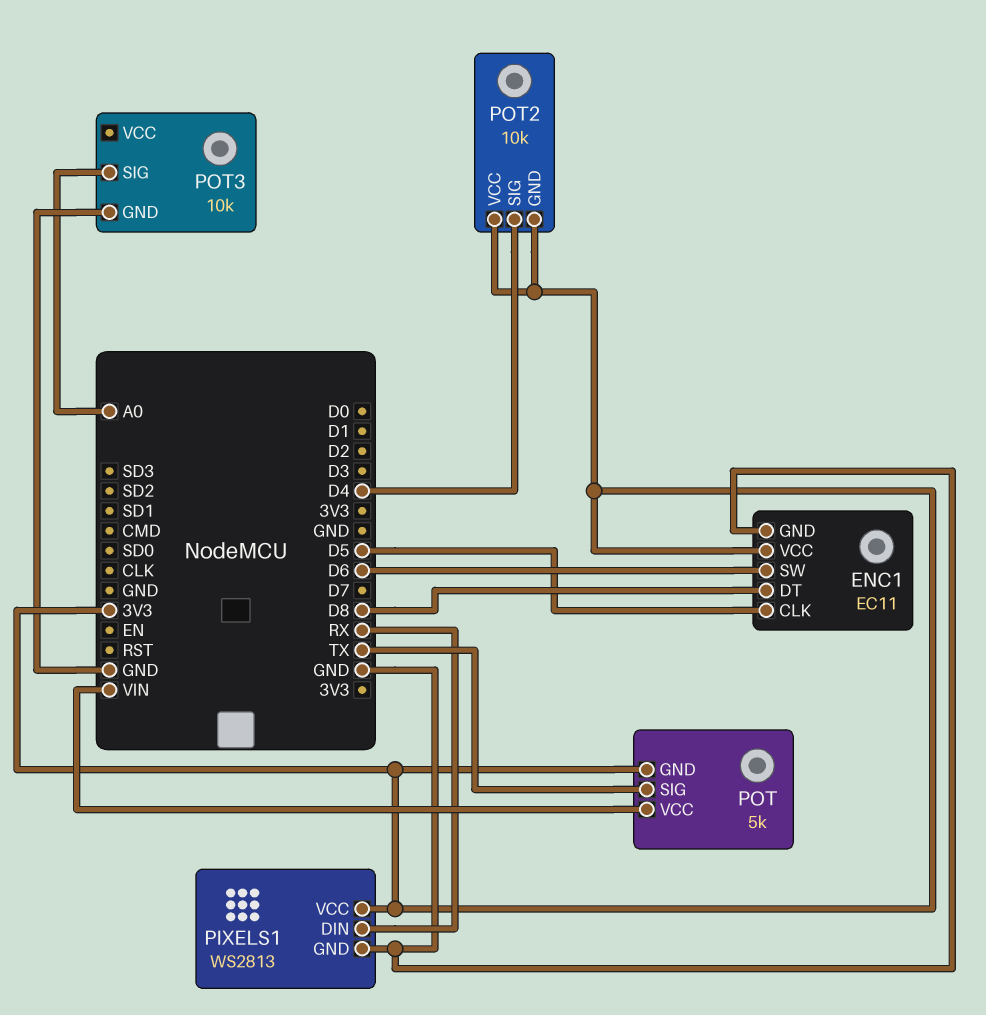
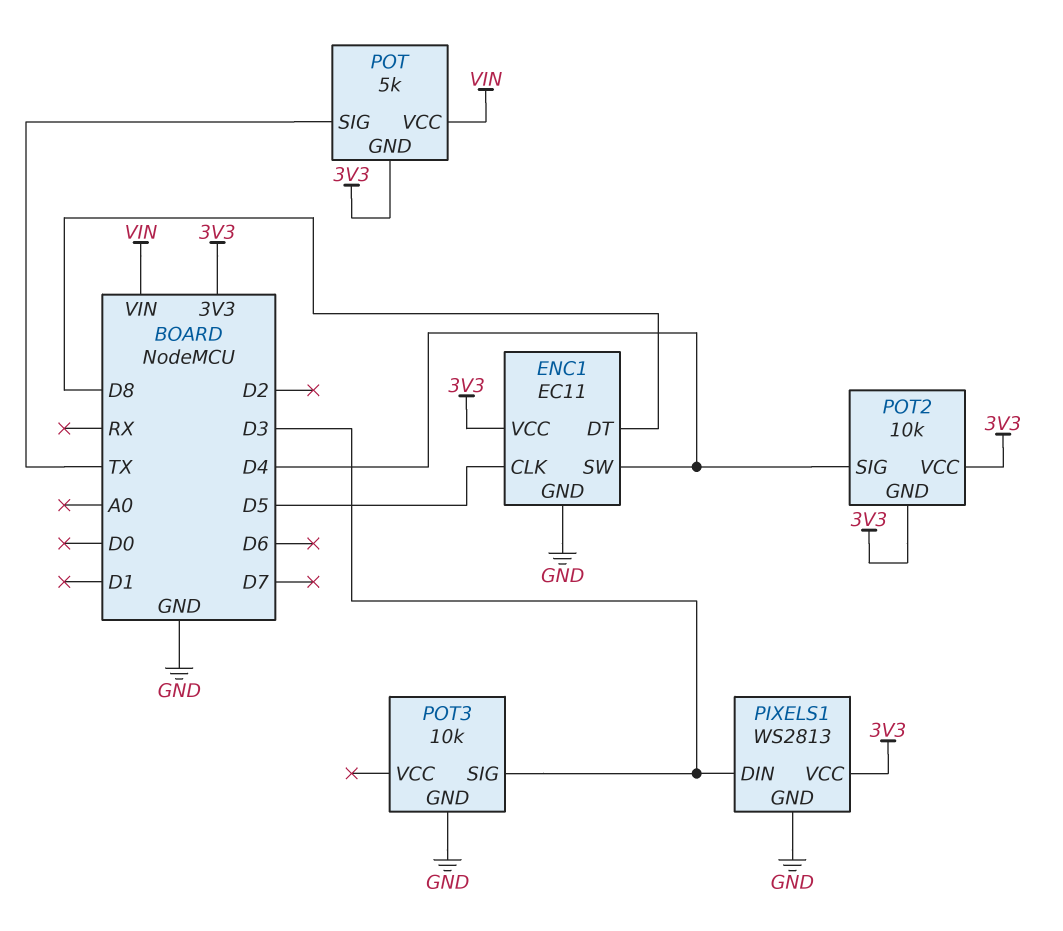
ENC1 pin SW: D6 -> D4
PIXELS1 pin DIN: RX -> D3
POT3 pin SIG: A0 -> D3

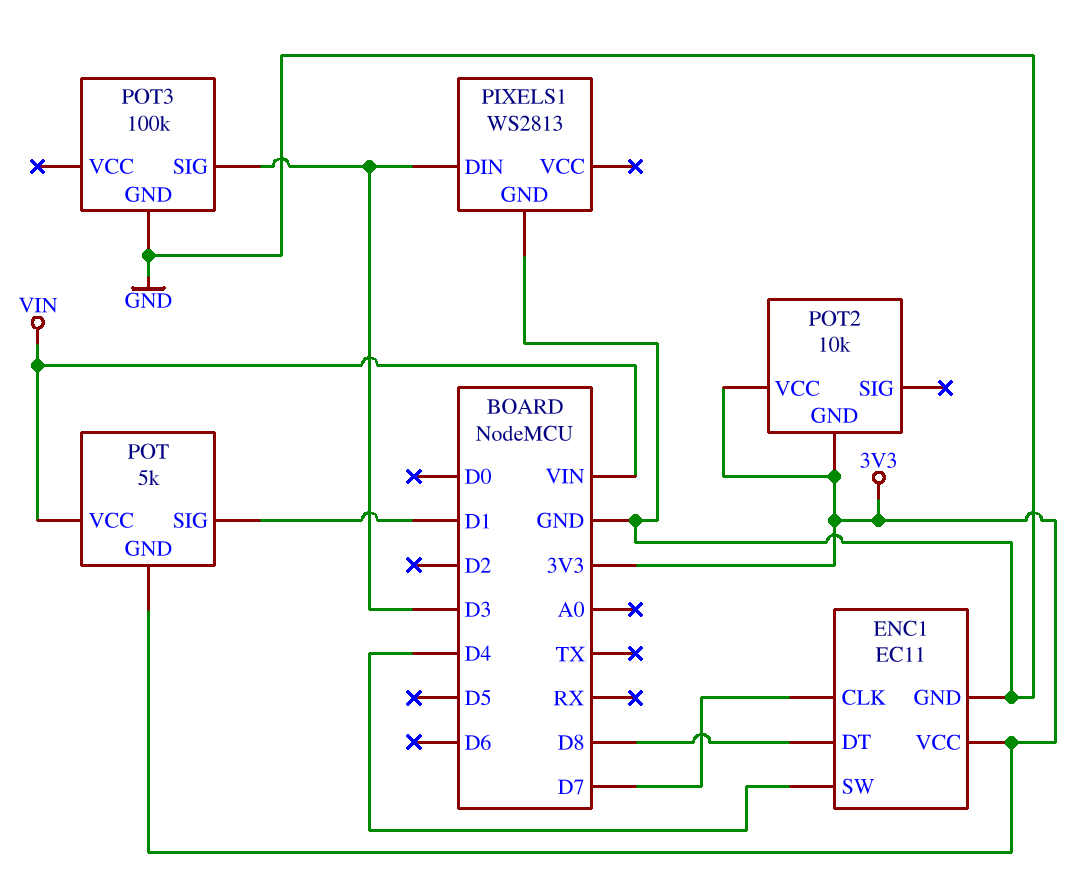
ENC1 pin CLK: D5 -> D7
PIXELS1 pin VCC: 3V3 -> none
POT pin SIG: TX -> D1
POT2 pin SIG: D4 -> none
POT3: 10k -> 100k

